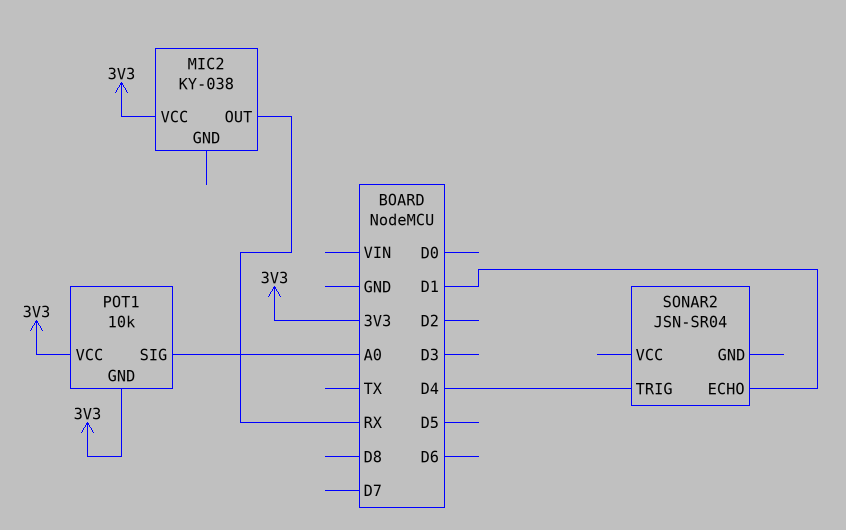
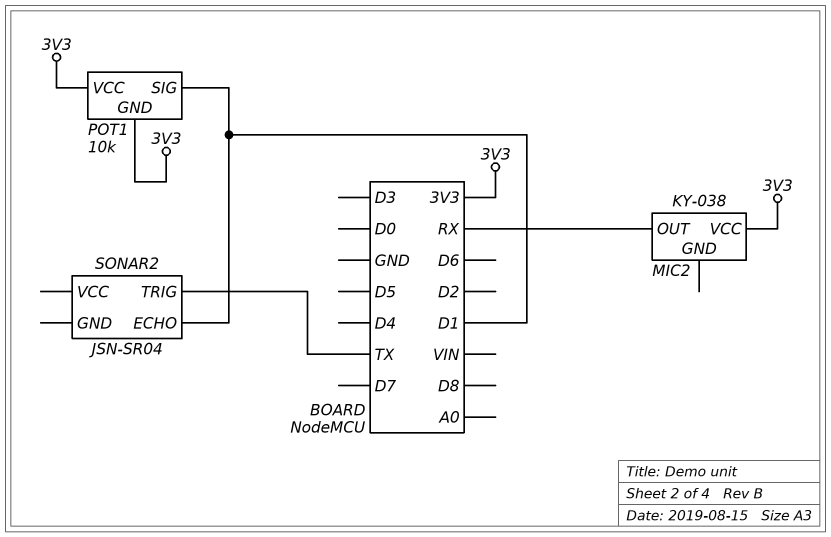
POT1 pin SIG: A0 -> D1
SONAR2 pin TRIG: D4 -> TX

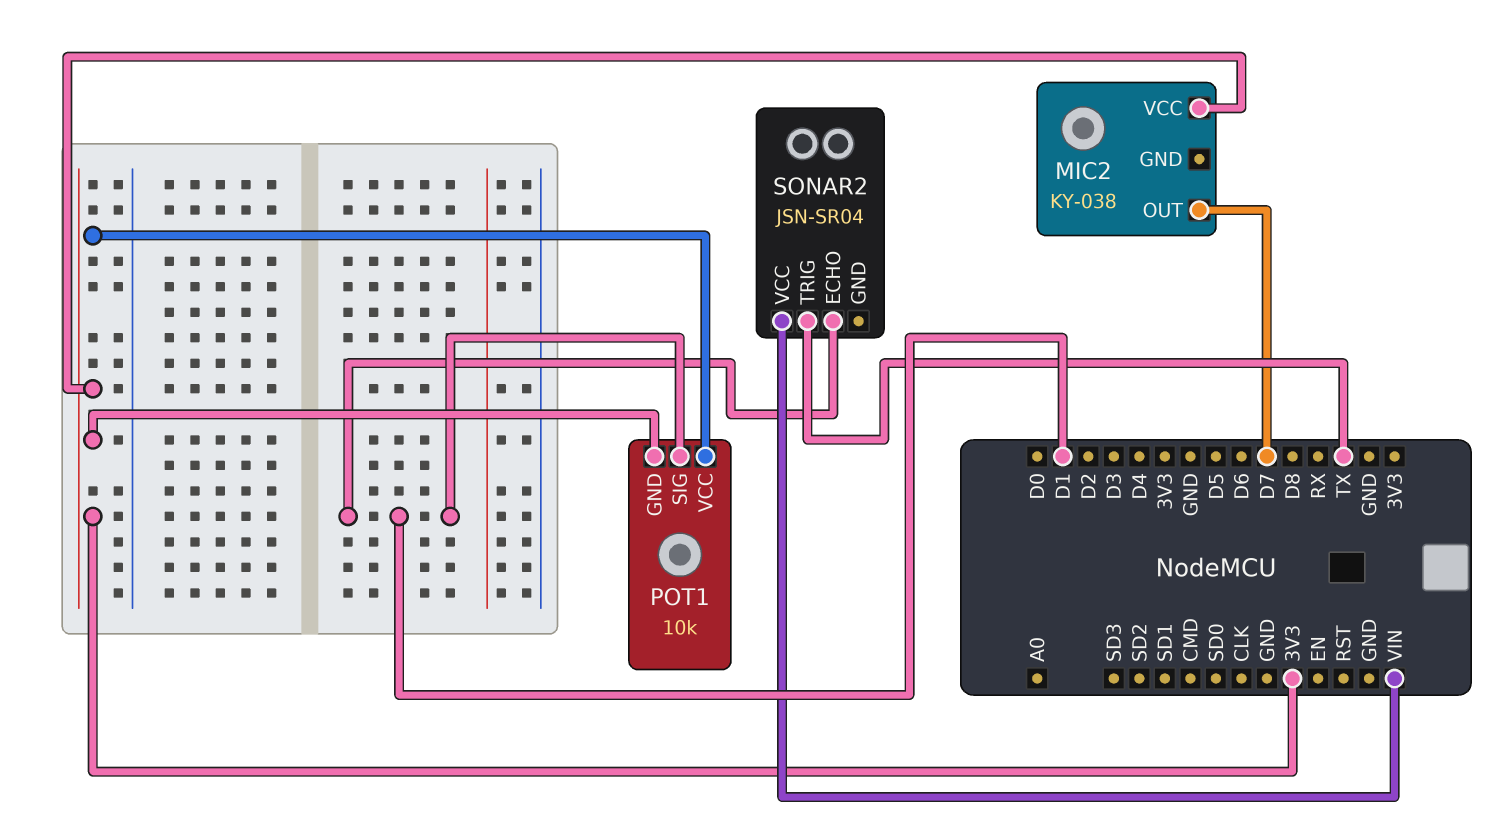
MIC2 pin OUT: RX -> D7
SONAR2 pin VCC: none -> VIN

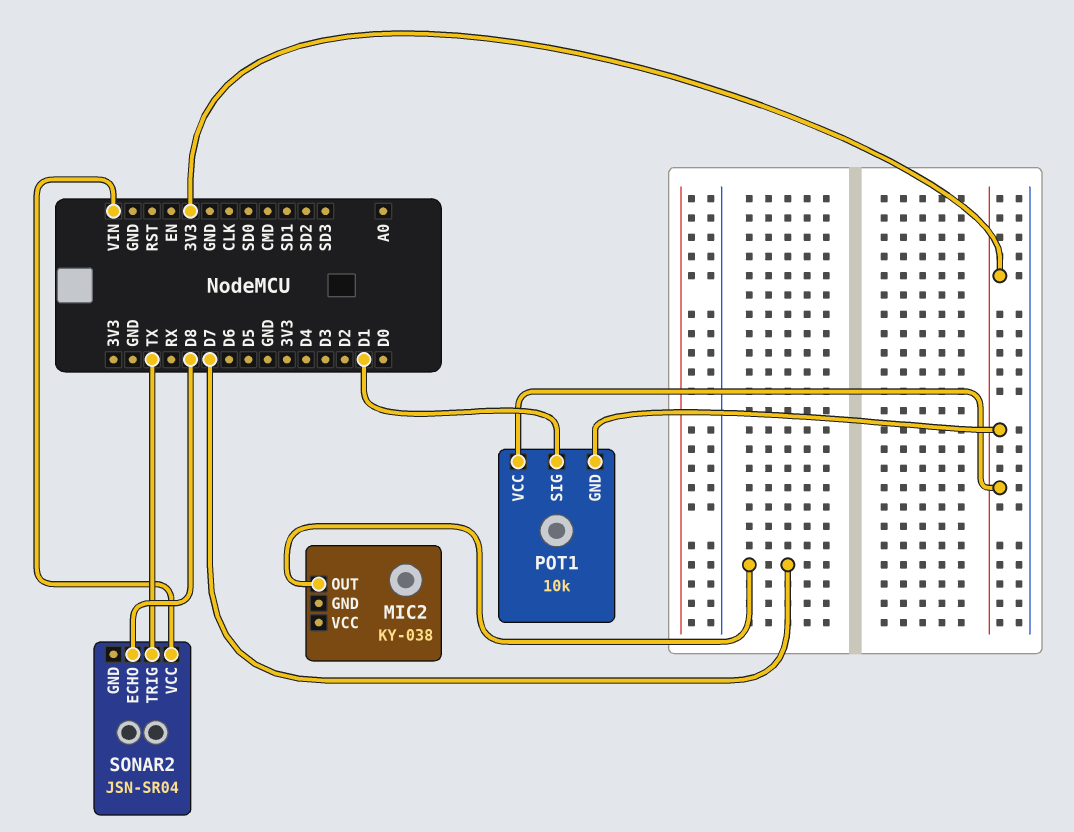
MIC2 pin VCC: 3V3 -> none
SONAR2 pin ECHO: D1 -> D8

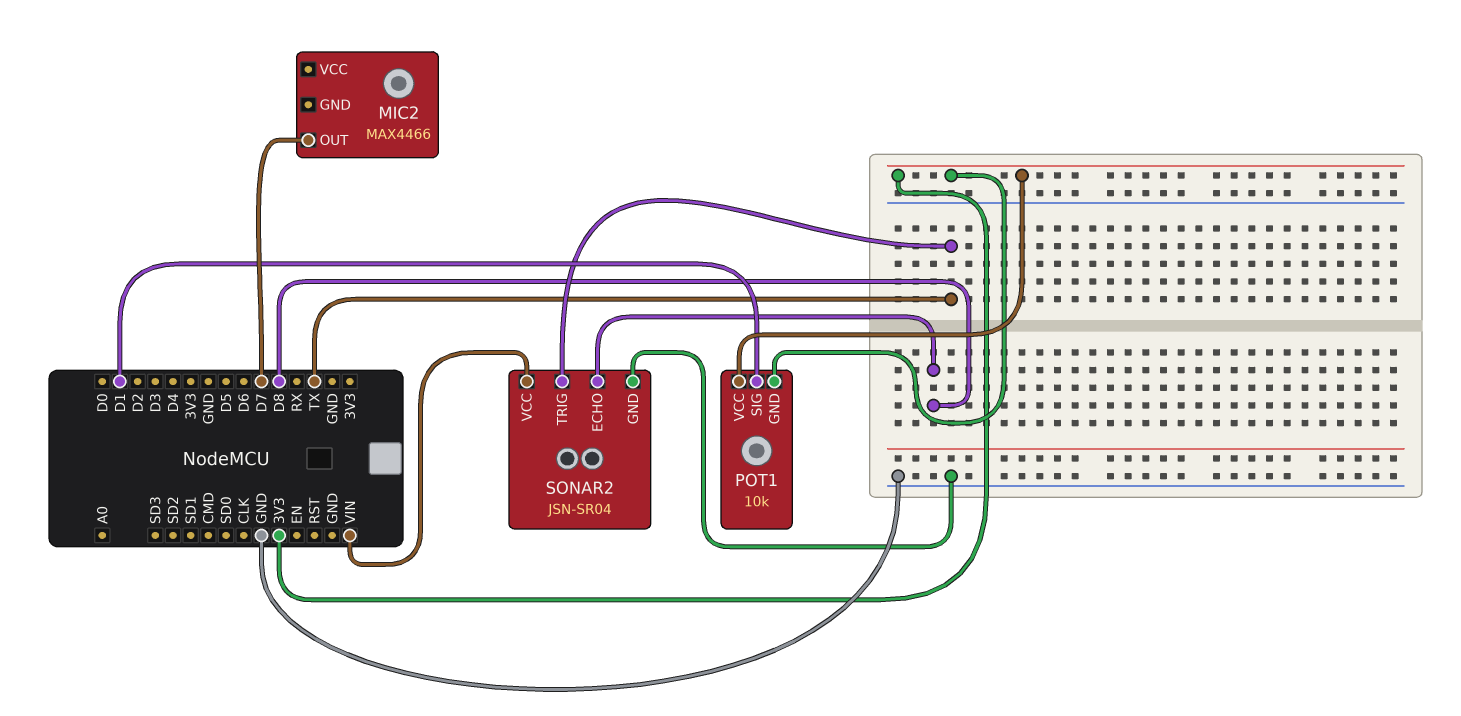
MIC2: KY-038 -> MAX4466
SONAR2 pin GND: none -> GND

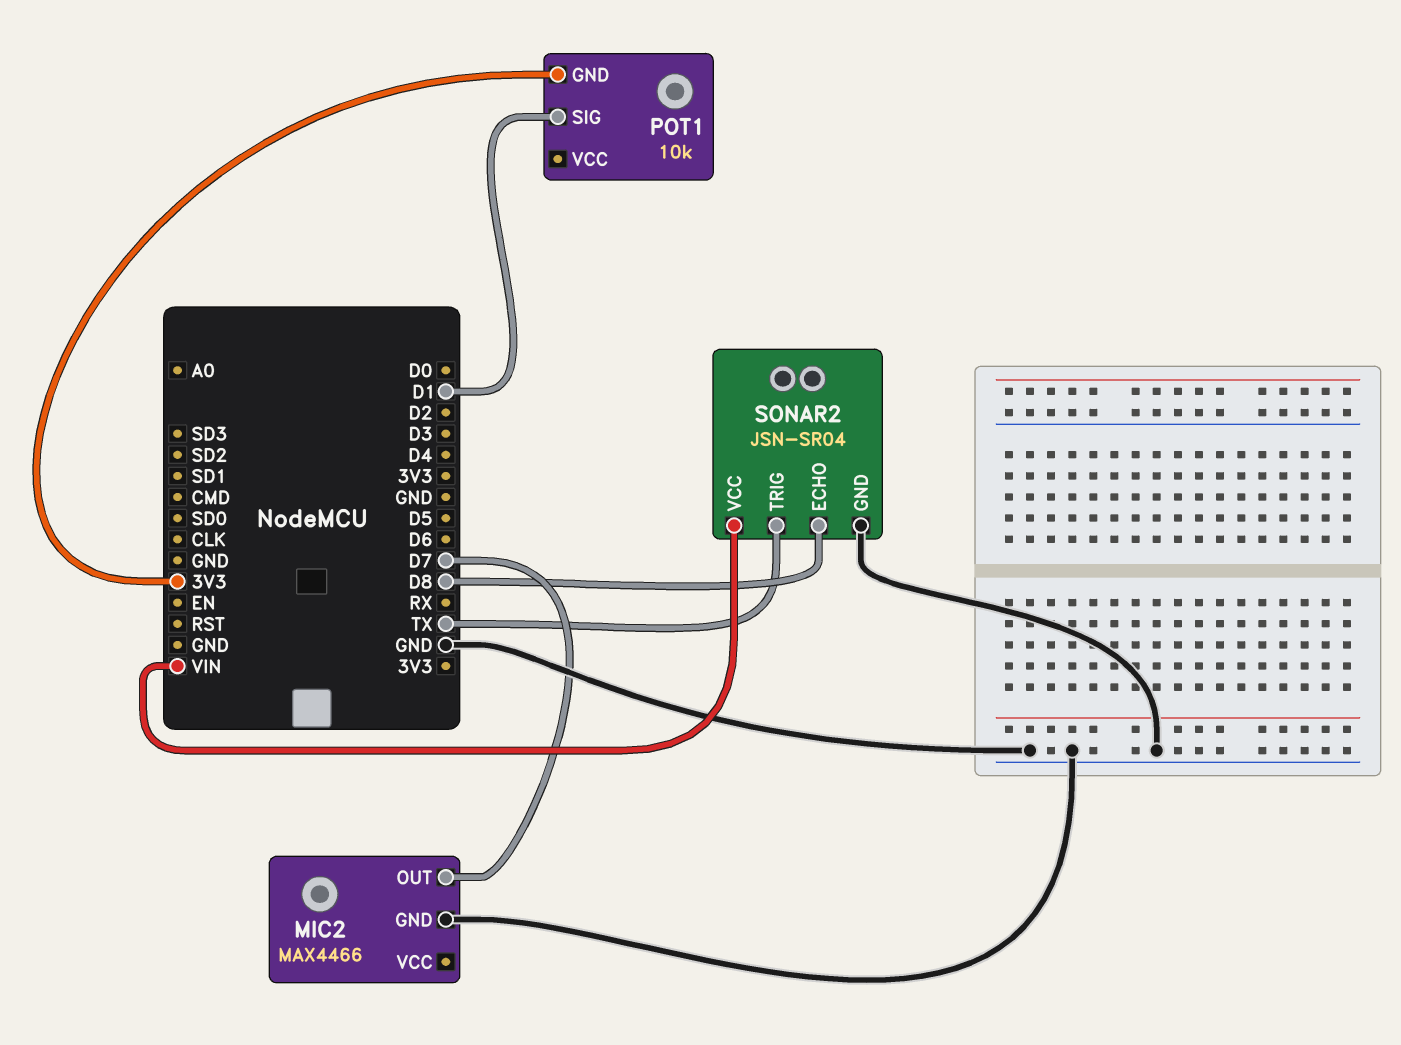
MIC2 pin GND: none -> GND
POT1 pin VCC: 3V3 -> none

